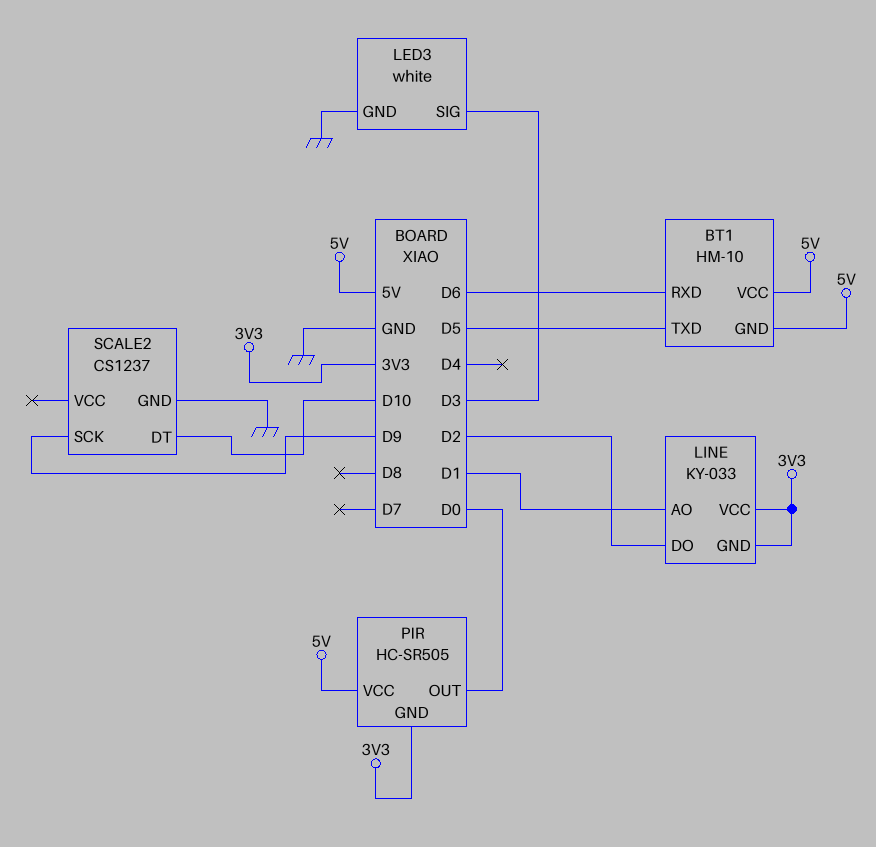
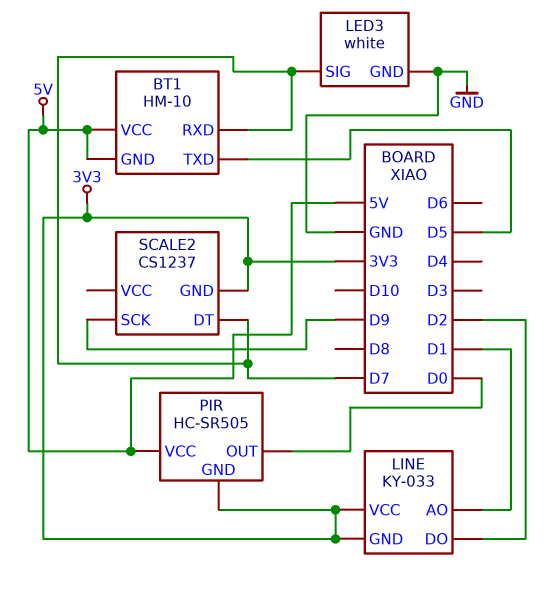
BT1 pin RXD: D6 -> D7
LED3 pin SIG: D3 -> D7
SCALE2 pin DT: D10 -> D7
SCALE2 pin GND: GND -> 3V3

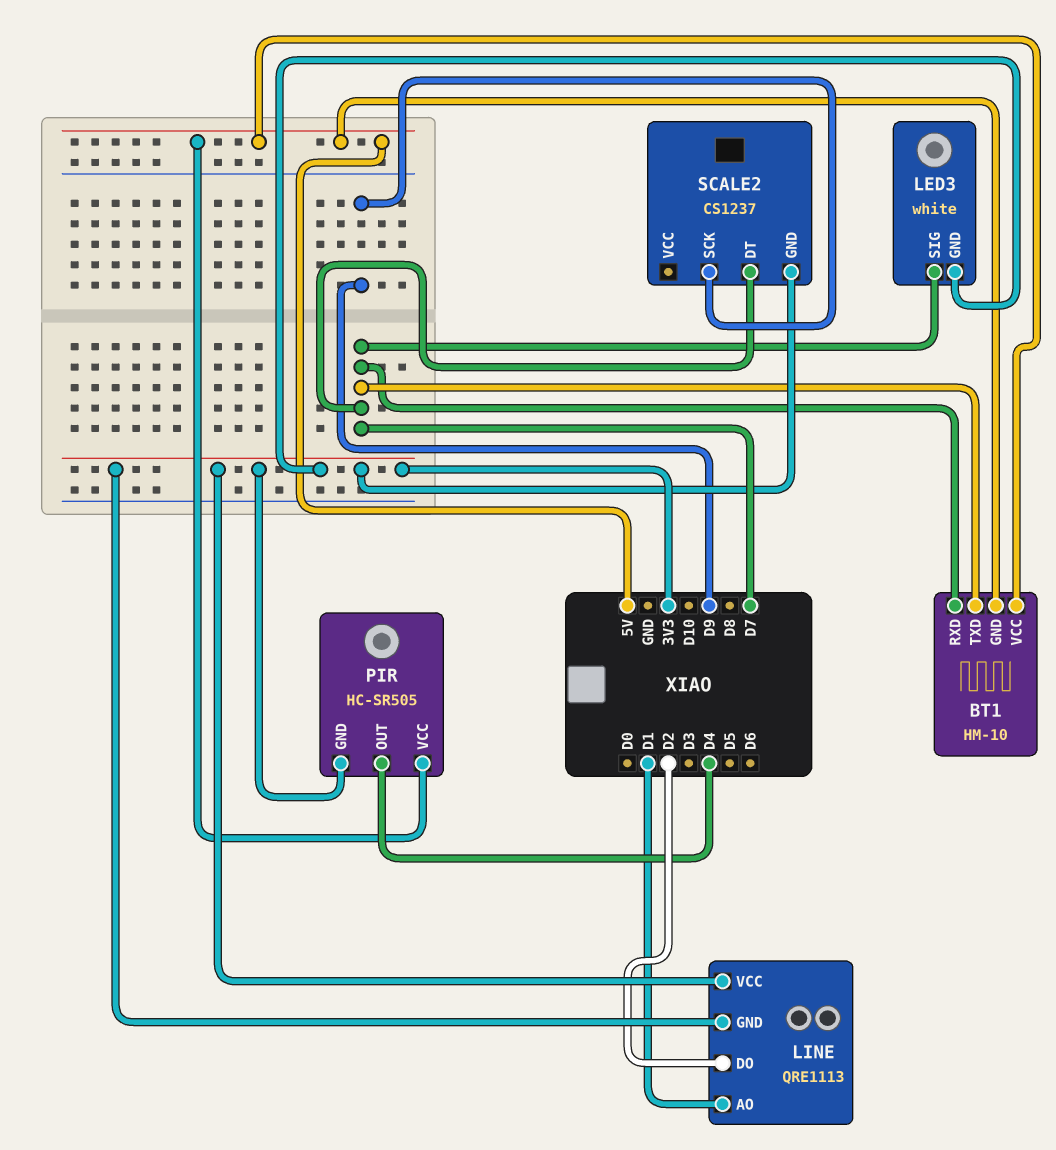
BT1 pin TXD: D5 -> D7
LED3 pin GND: GND -> 3V3
LINE: KY-033 -> QRE1113
PIR pin OUT: D0 -> D4

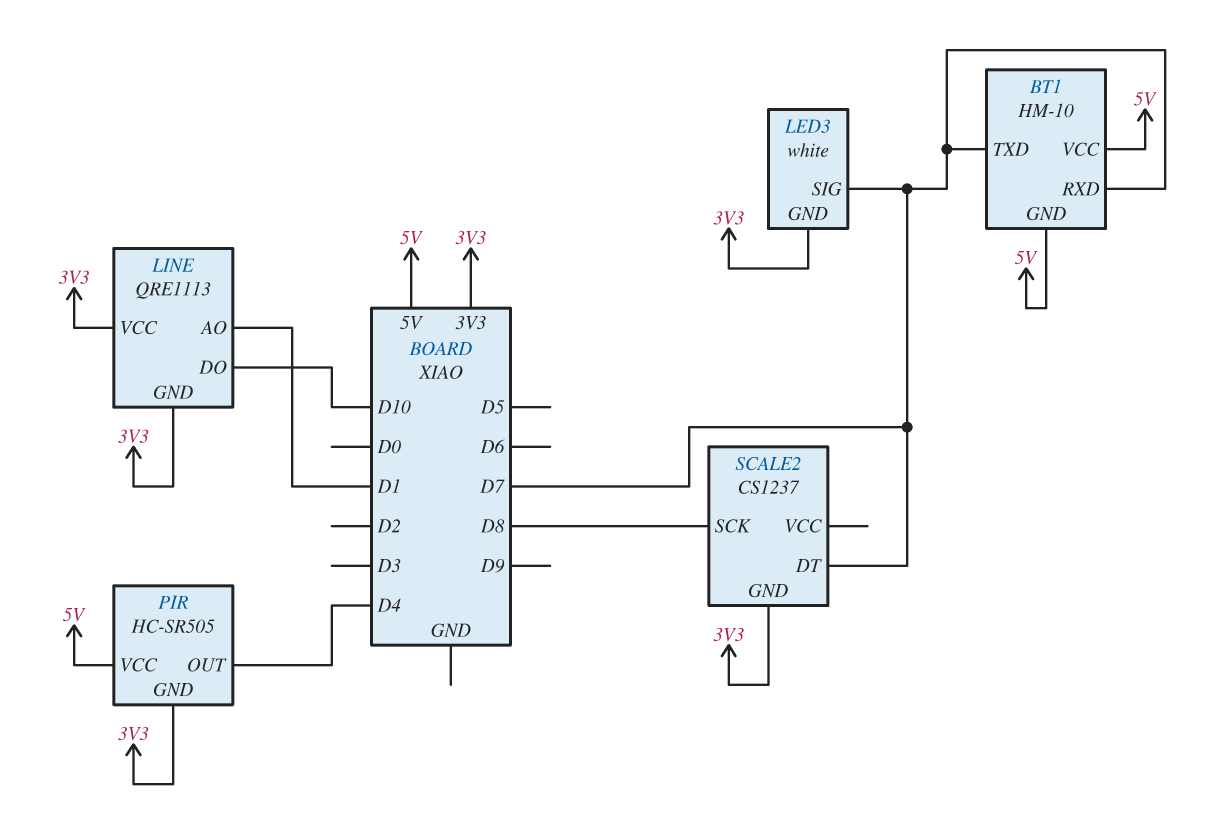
LINE pin DO: D2 -> D10
SCALE2 pin SCK: D9 -> D8

